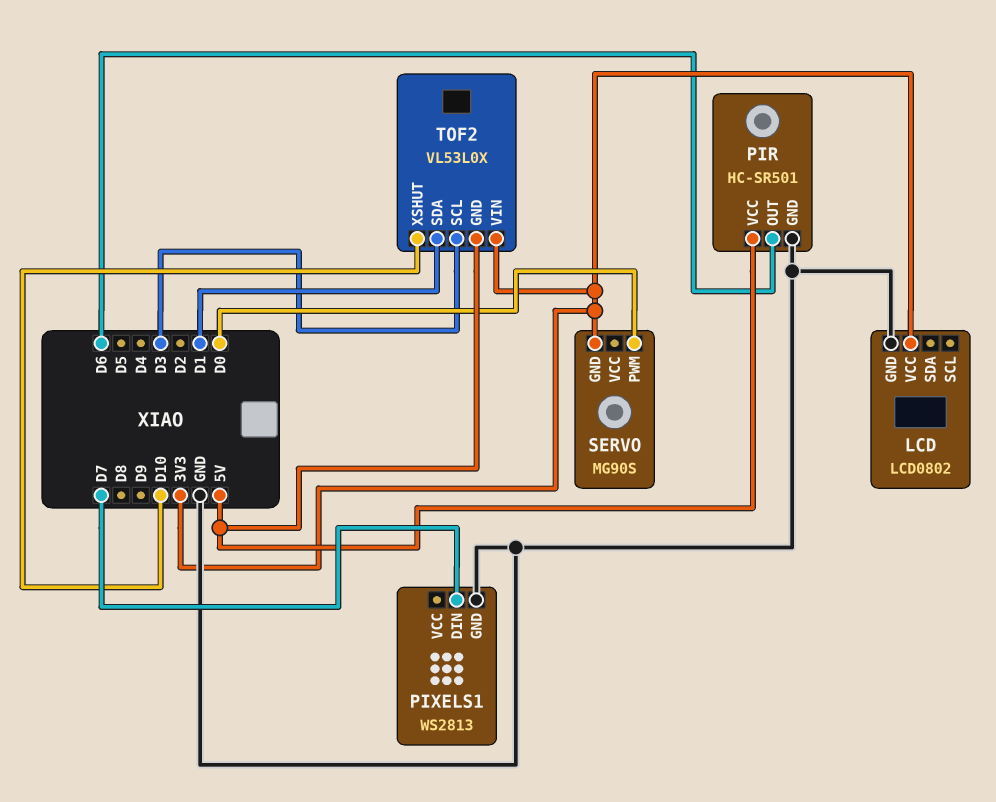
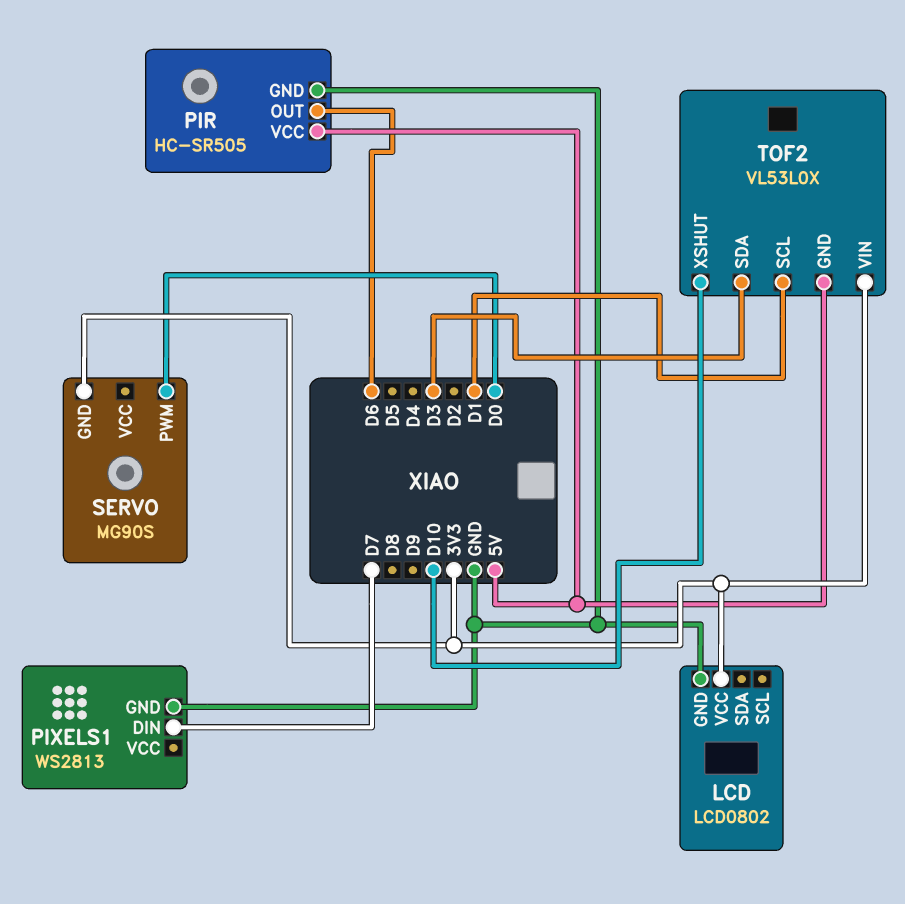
PIR: HC-SR501 -> HC-SR505
TOF2 pin SCL: D3 -> D1
TOF2 pin SDA: D1 -> D3

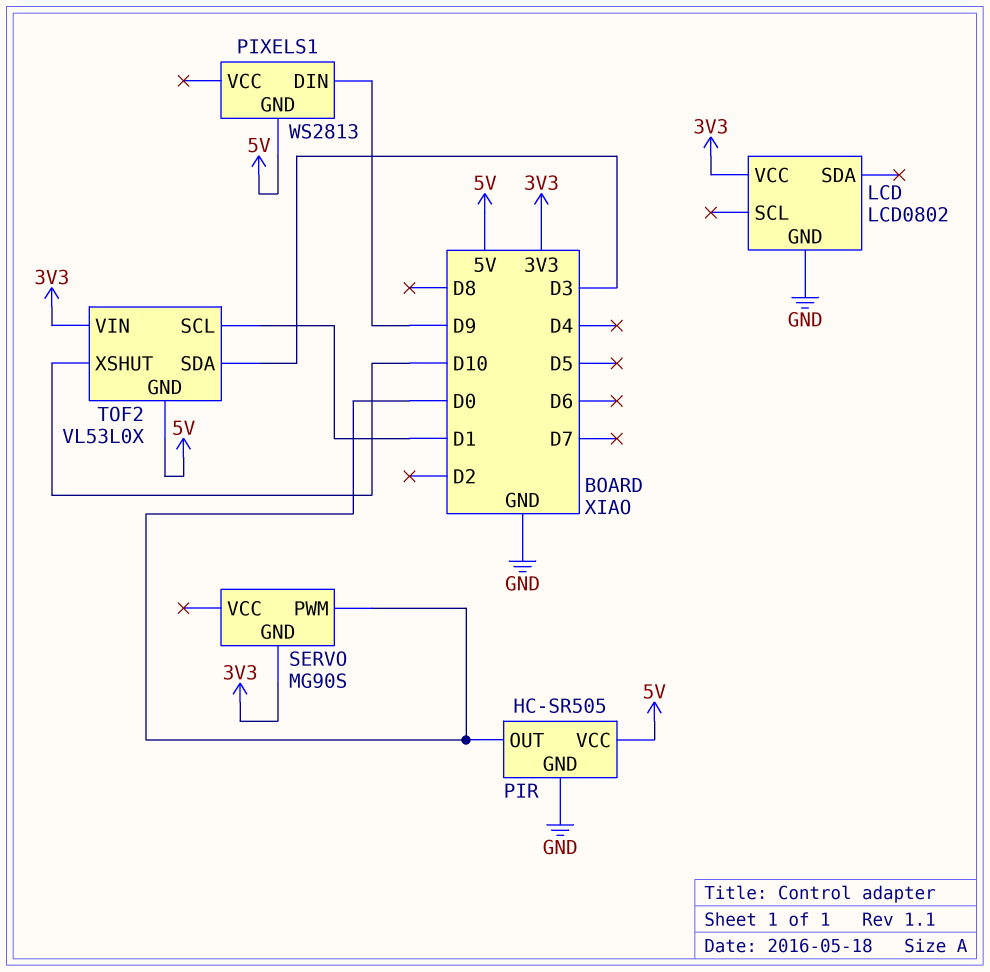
PIR pin OUT: D6 -> D0
PIXELS1 pin DIN: D7 -> D9
PIXELS1 pin GND: GND -> 5V

